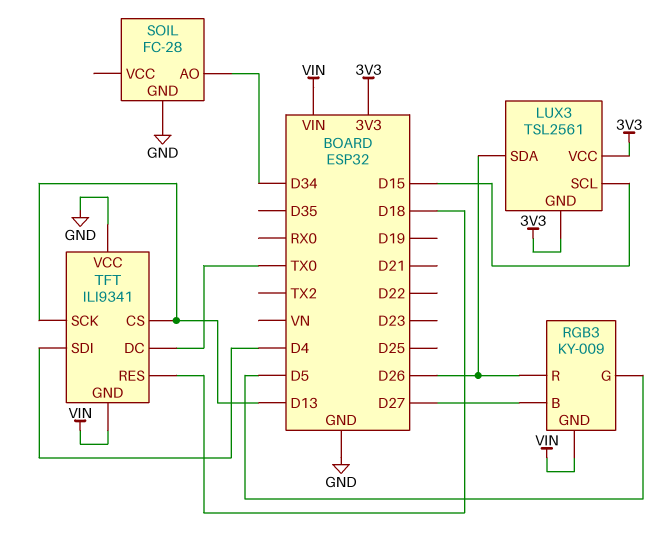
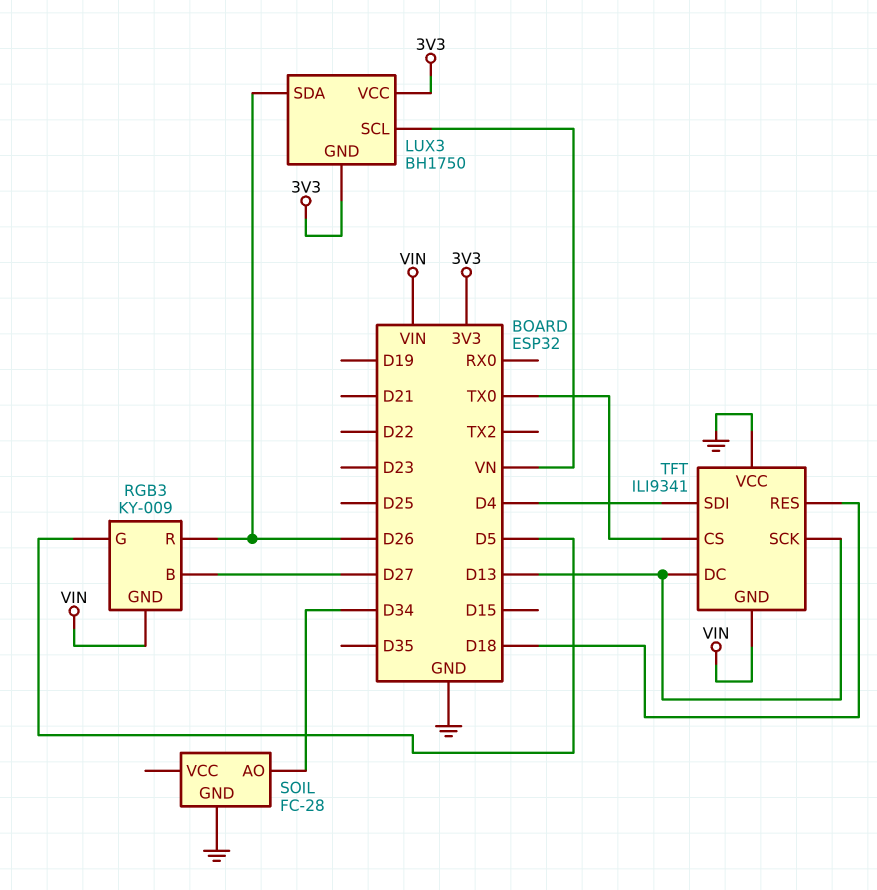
LUX3: TSL2561 -> BH1750
LUX3 pin SCL: D15 -> VN
TFT pin CS: D13 -> TX0
TFT pin DC: TX0 -> D13

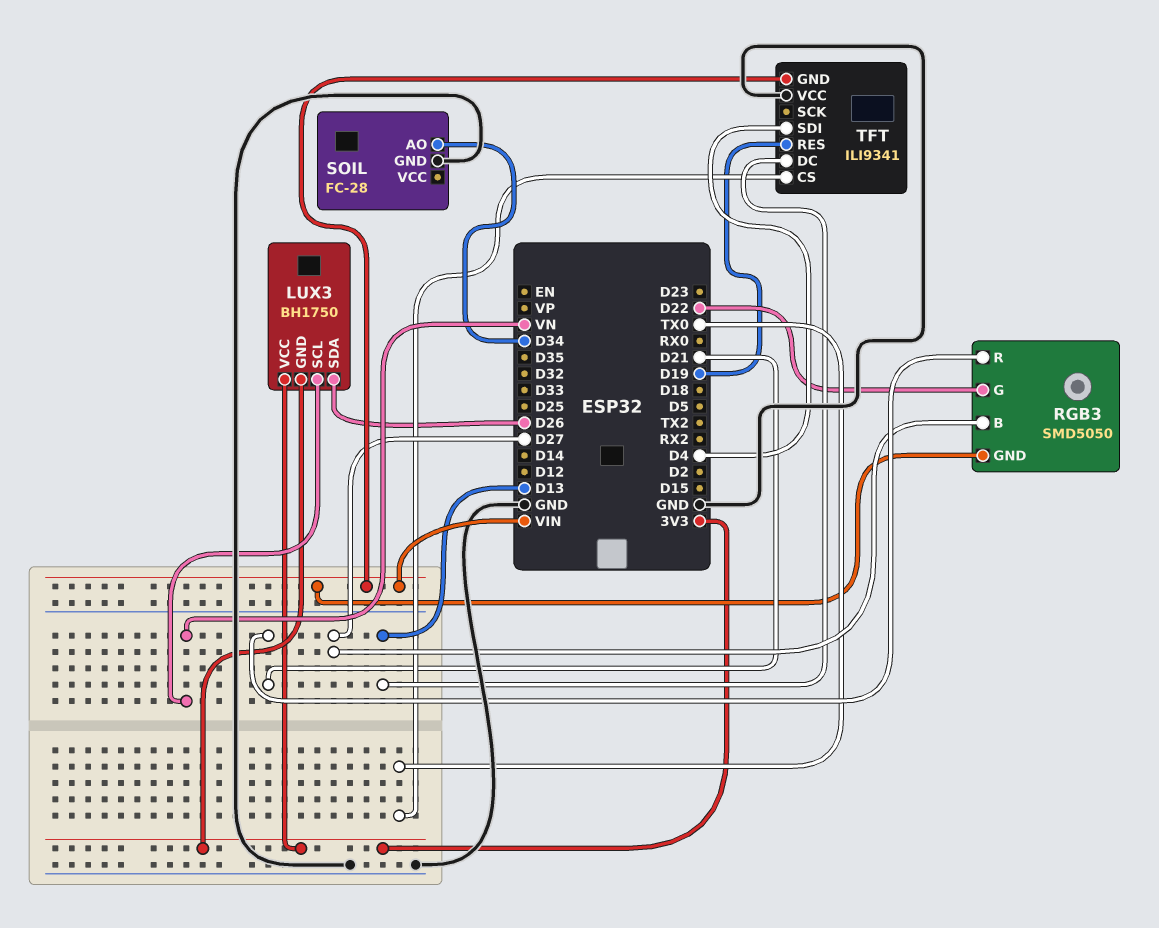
RGB3: KY-009 -> SMD5050
RGB3 pin G: D5 -> D22
RGB3 pin R: D26 -> D21
TFT pin RES: D18 -> D19
TFT pin SCK: D13 -> none

